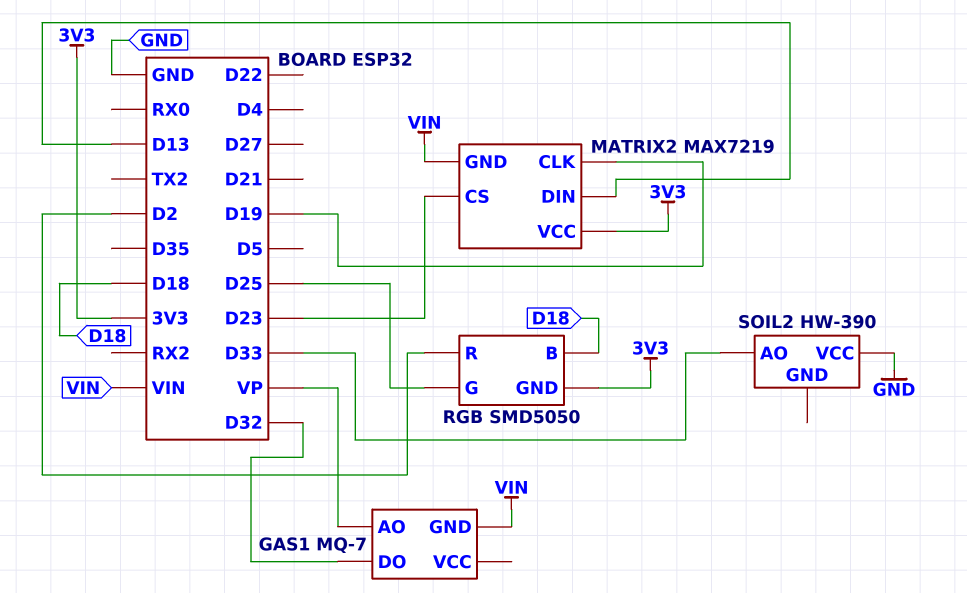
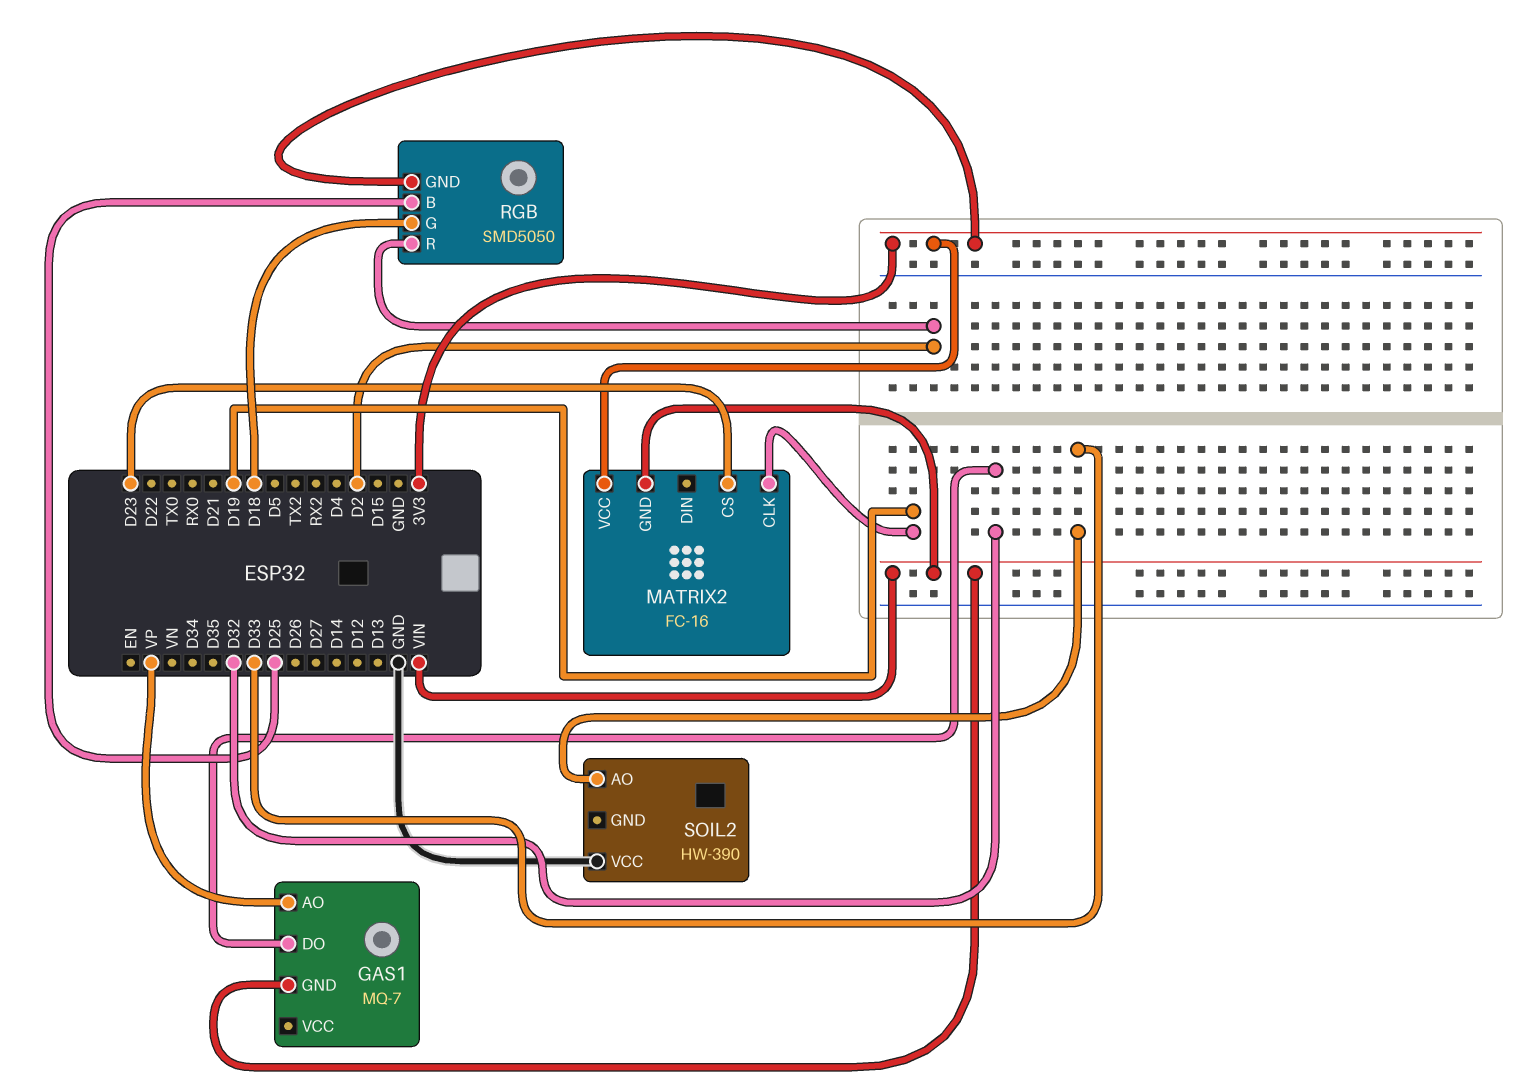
MATRIX2: MAX7219 -> FC-16
MATRIX2 pin DIN: D13 -> none
RGB pin B: D18 -> D25
RGB pin G: D25 -> D18

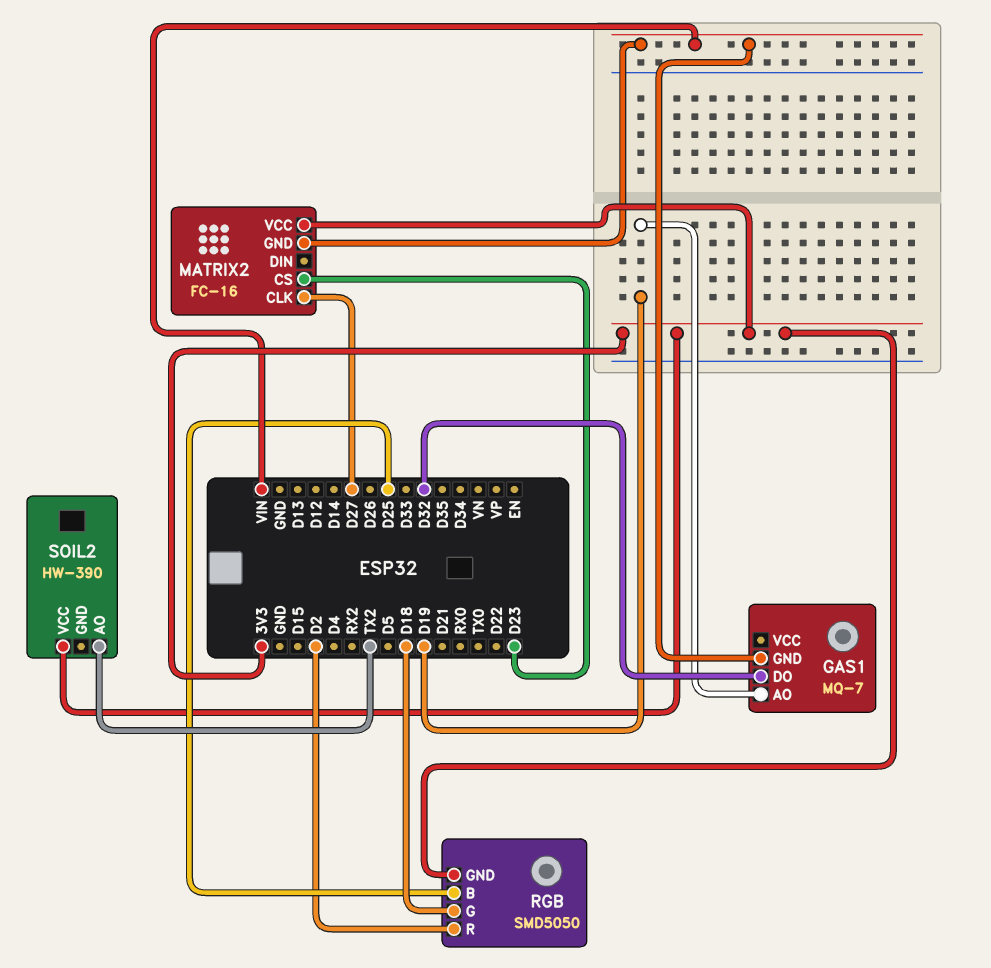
GAS1 pin AO: VP -> D19
MATRIX2 pin CLK: D19 -> D27
SOIL2 pin AO: D33 -> TX2
SOIL2 pin VCC: GND -> 3V3

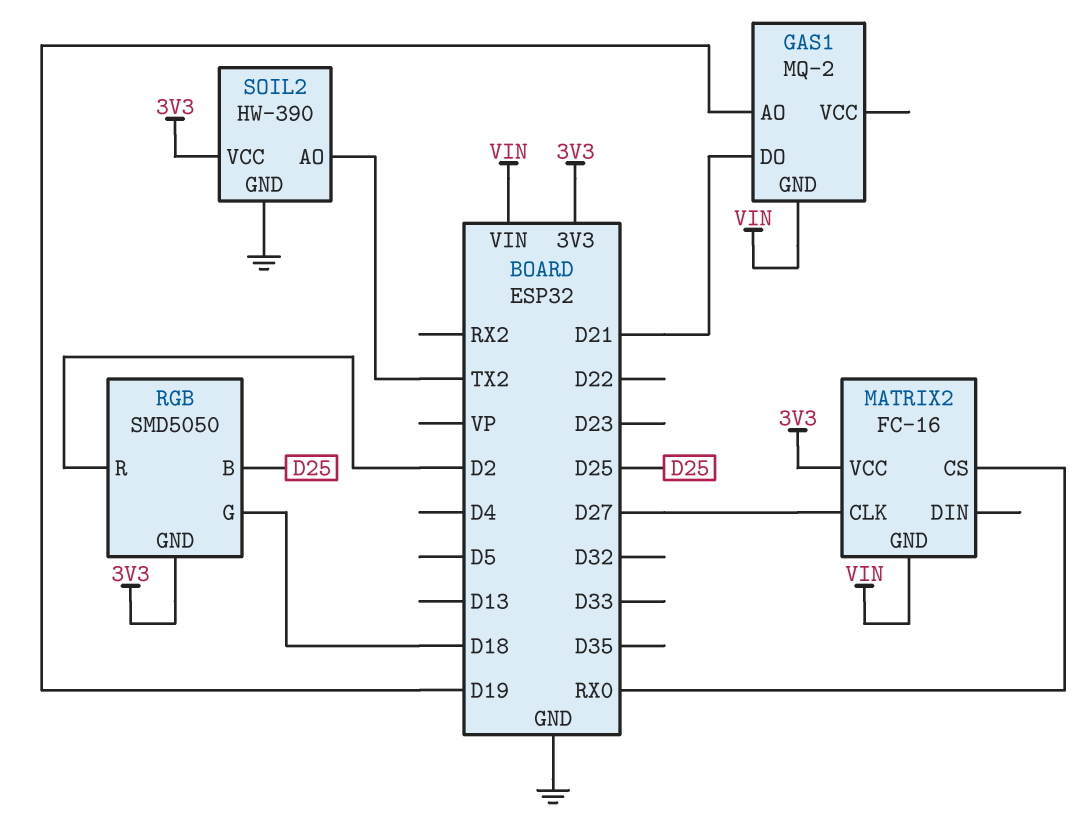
GAS1: MQ-7 -> MQ-2
GAS1 pin DO: D32 -> D21
MATRIX2 pin CS: D23 -> RX0
SOIL2 pin GND: none -> GND

